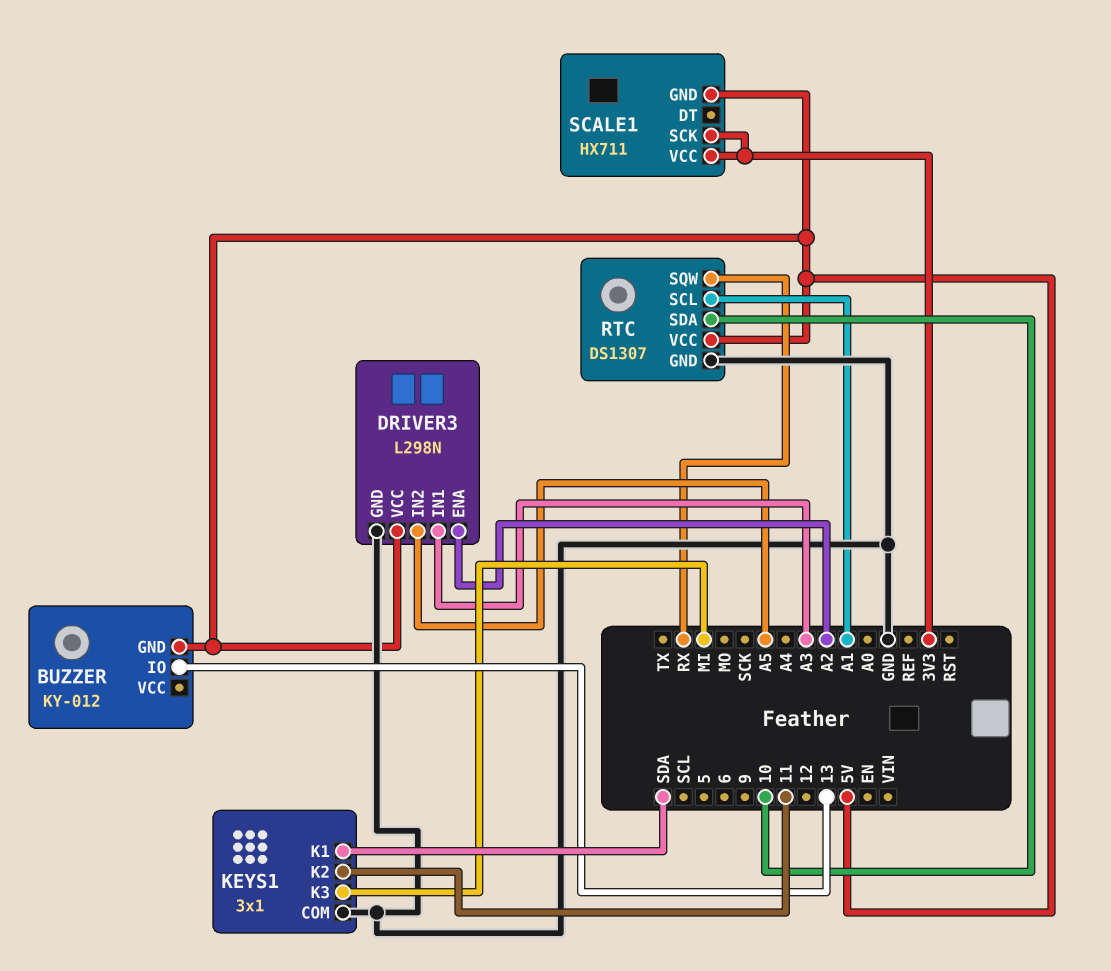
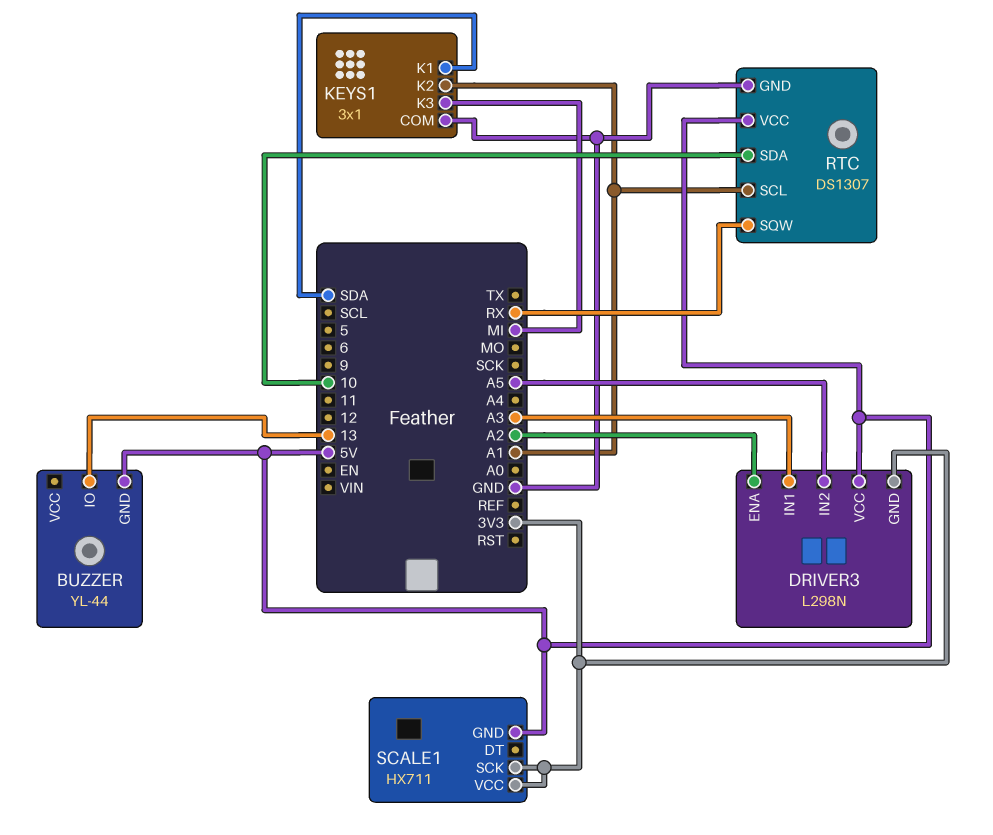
BUZZER: KY-012 -> YL-44
DRIVER3 pin GND: GND -> 3V3
KEYS1 pin K2: 11 -> A1

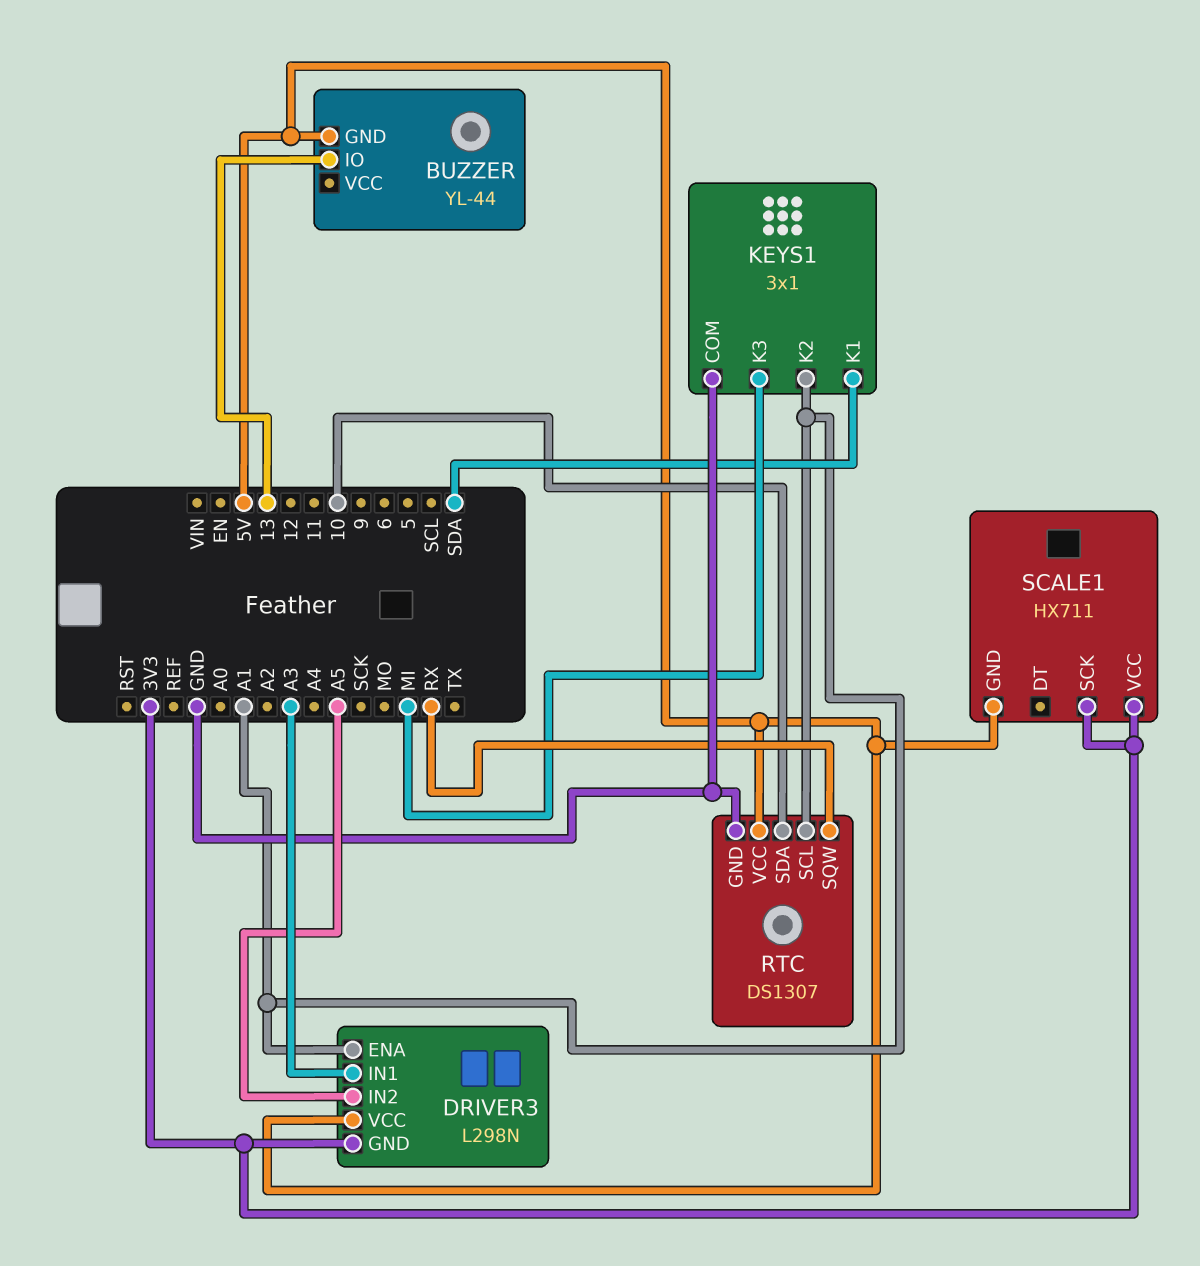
DRIVER3 pin ENA: A2 -> A1

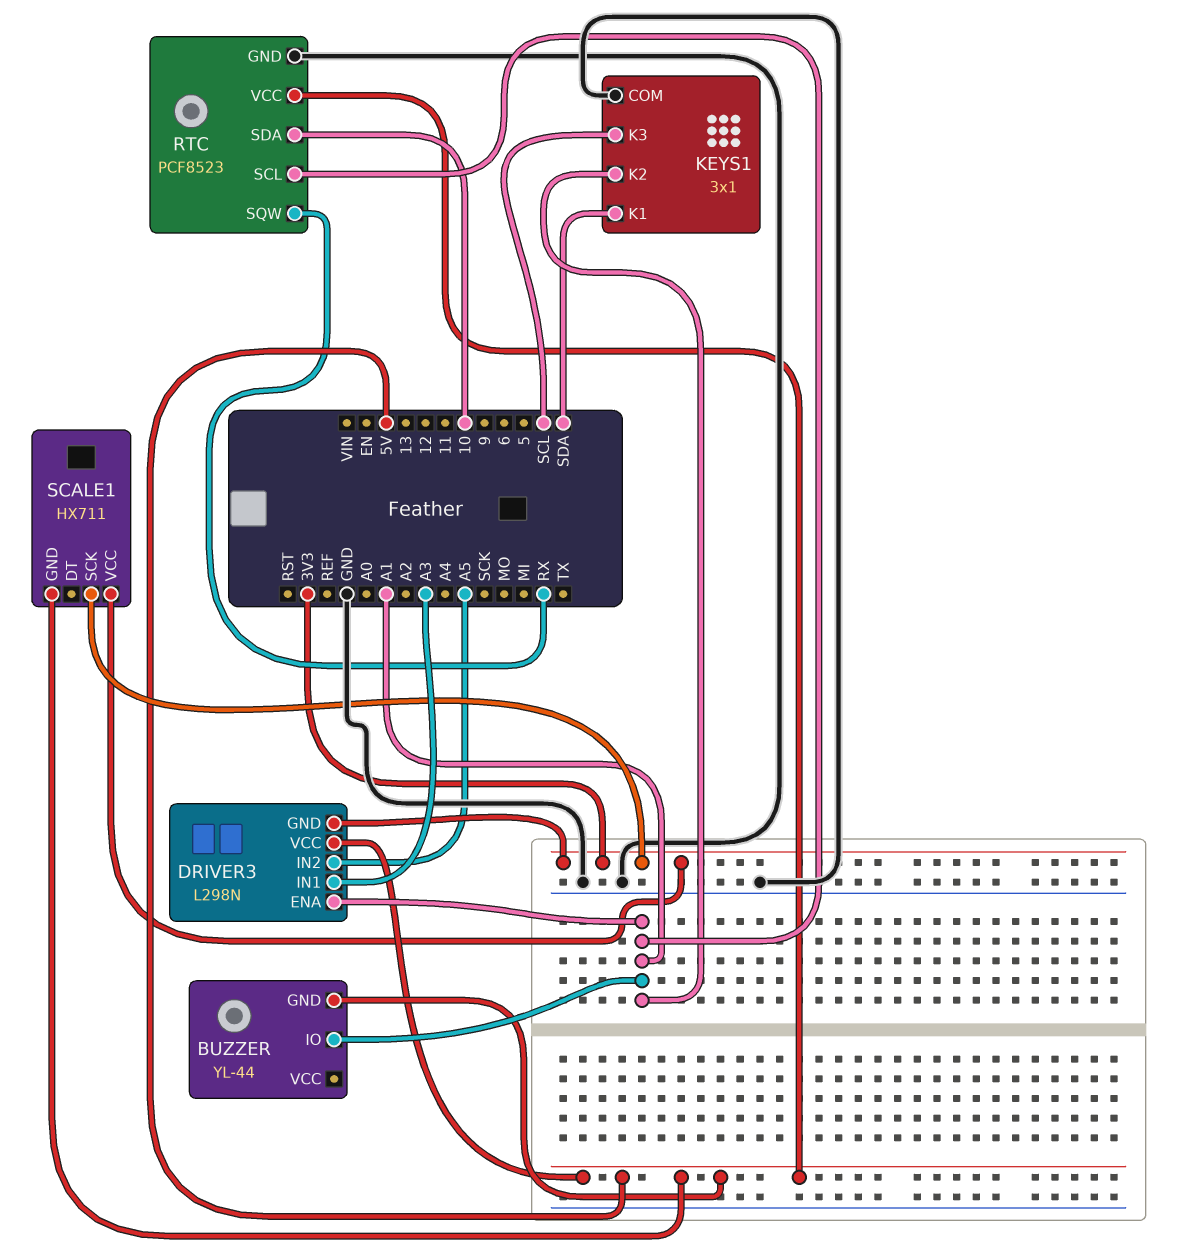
BUZZER pin IO: 13 -> A1
KEYS1 pin K3: MI -> SCL
RTC: DS1307 -> PCF8523

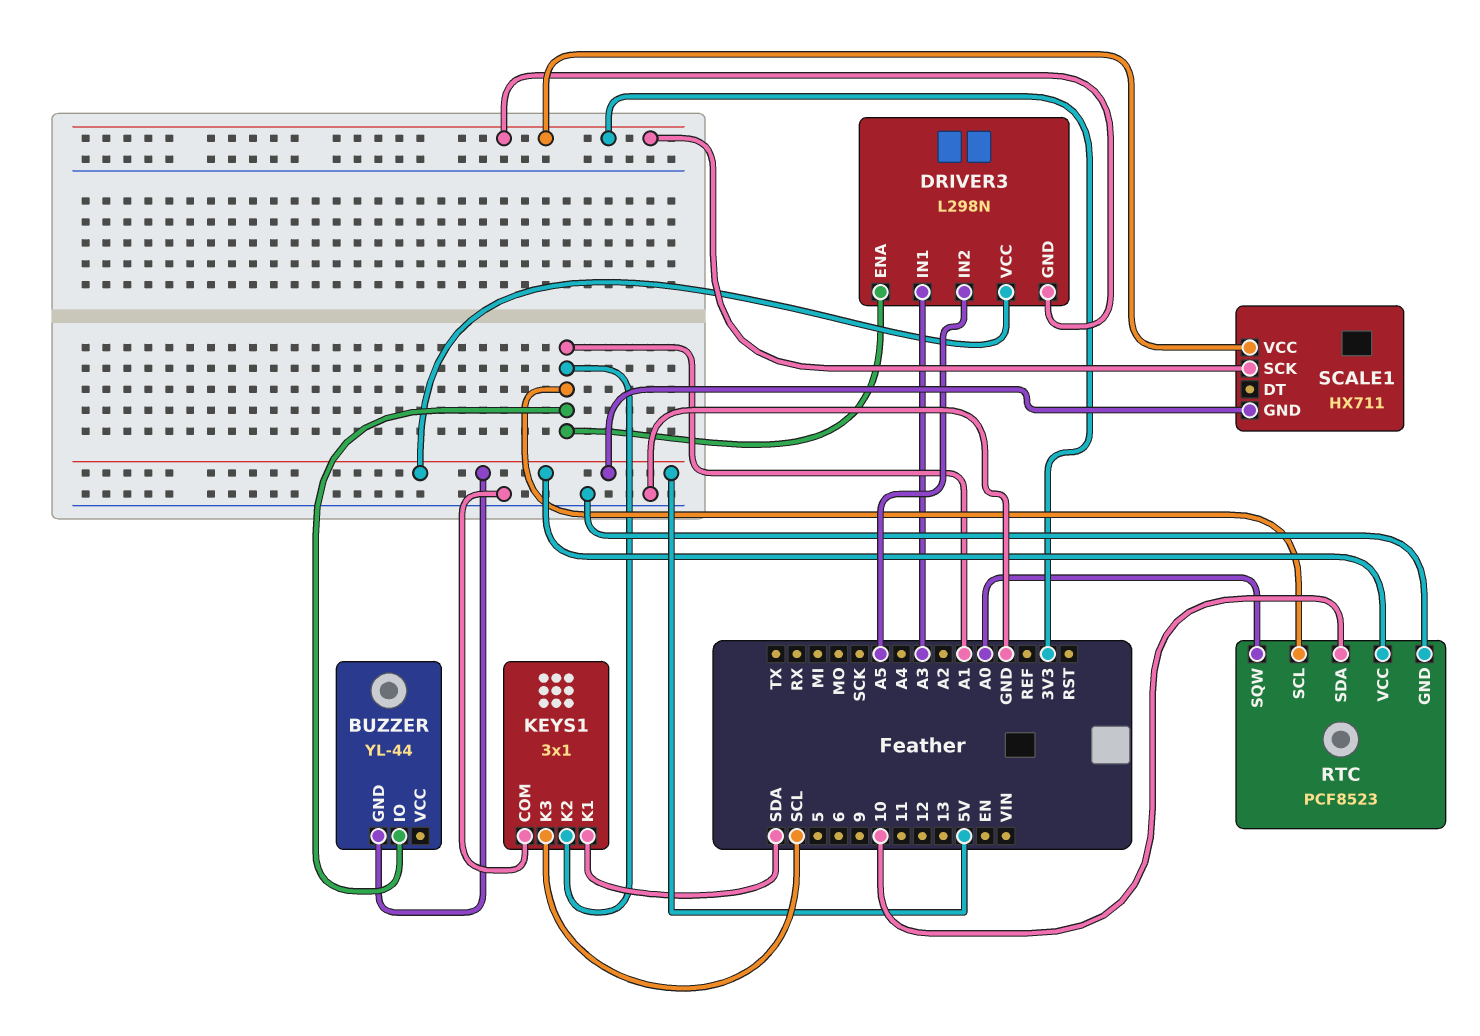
RTC pin SQW: RX -> A0

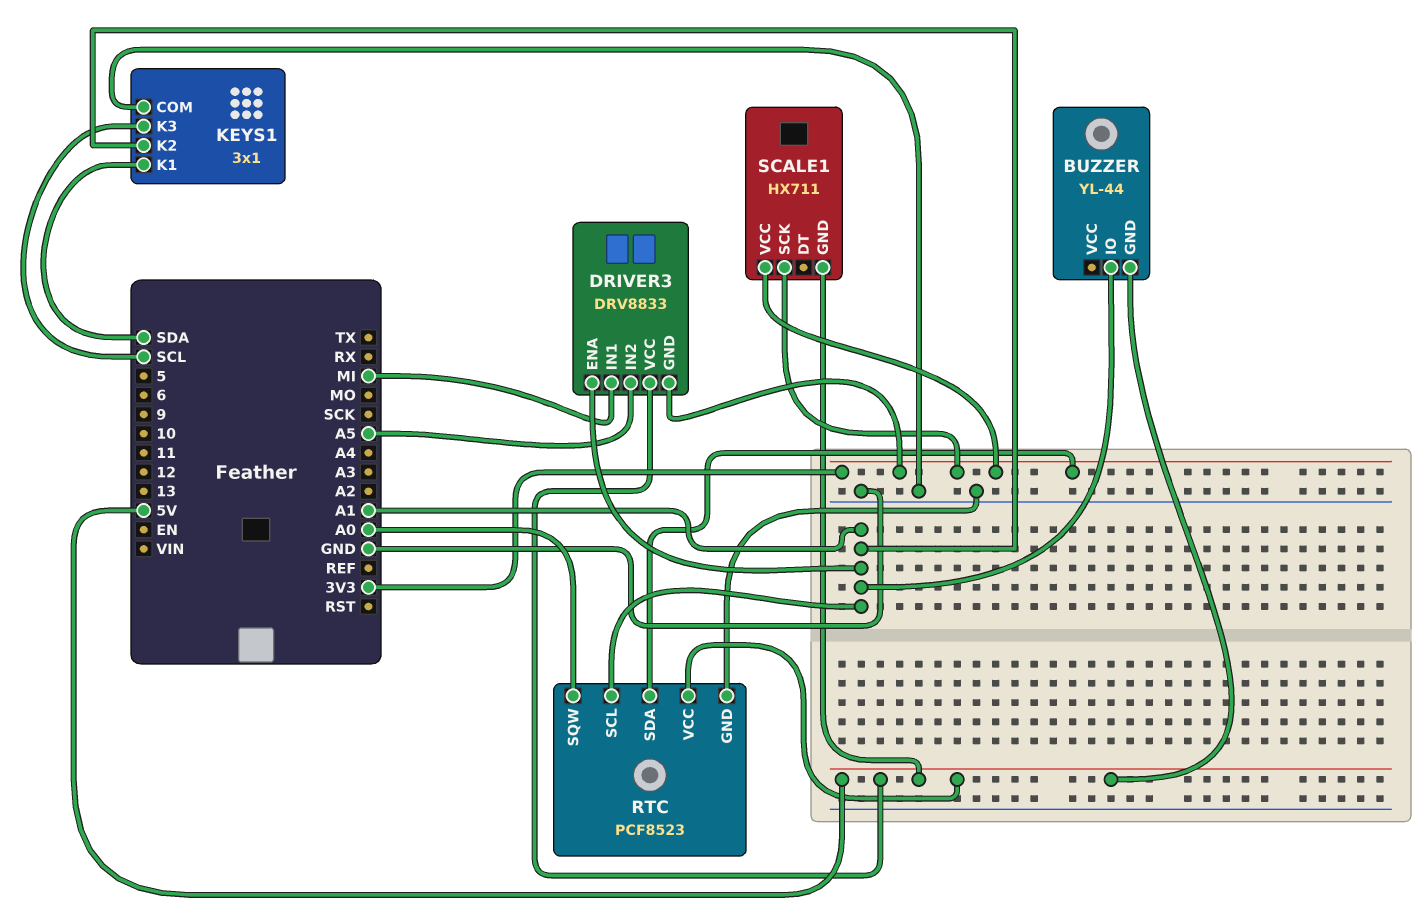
DRIVER3: L298N -> DRV8833
DRIVER3 pin IN1: A3 -> MI
RTC pin SDA: 10 -> 3V3

